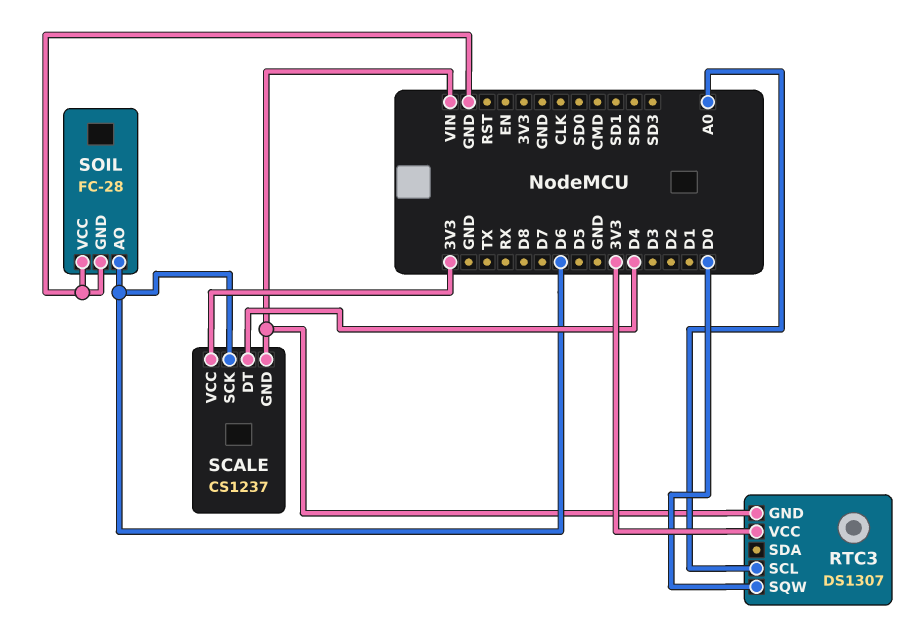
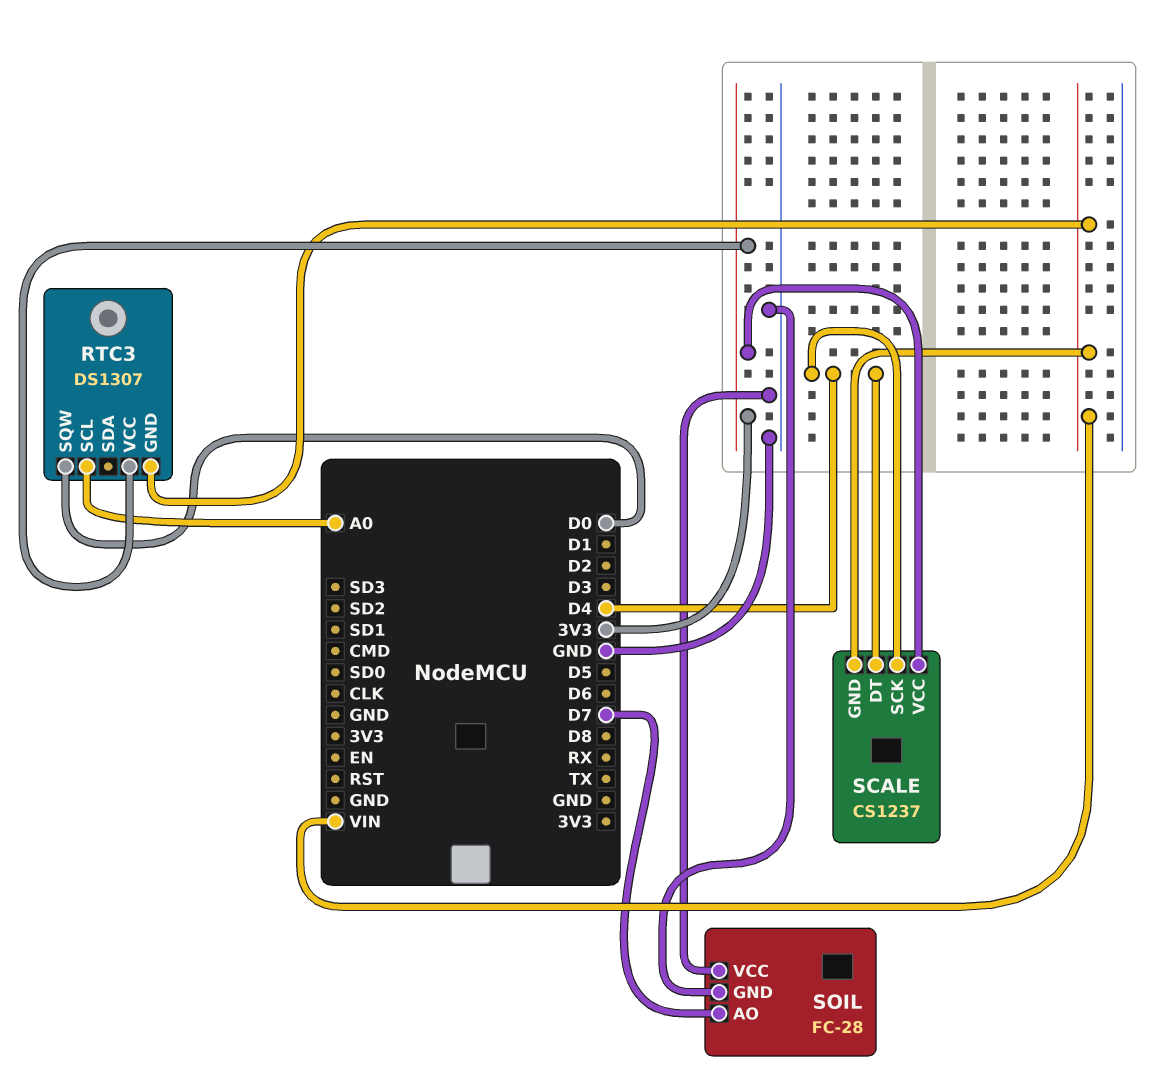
SCALE pin SCK: D6 -> D4
SOIL pin AO: D6 -> D7

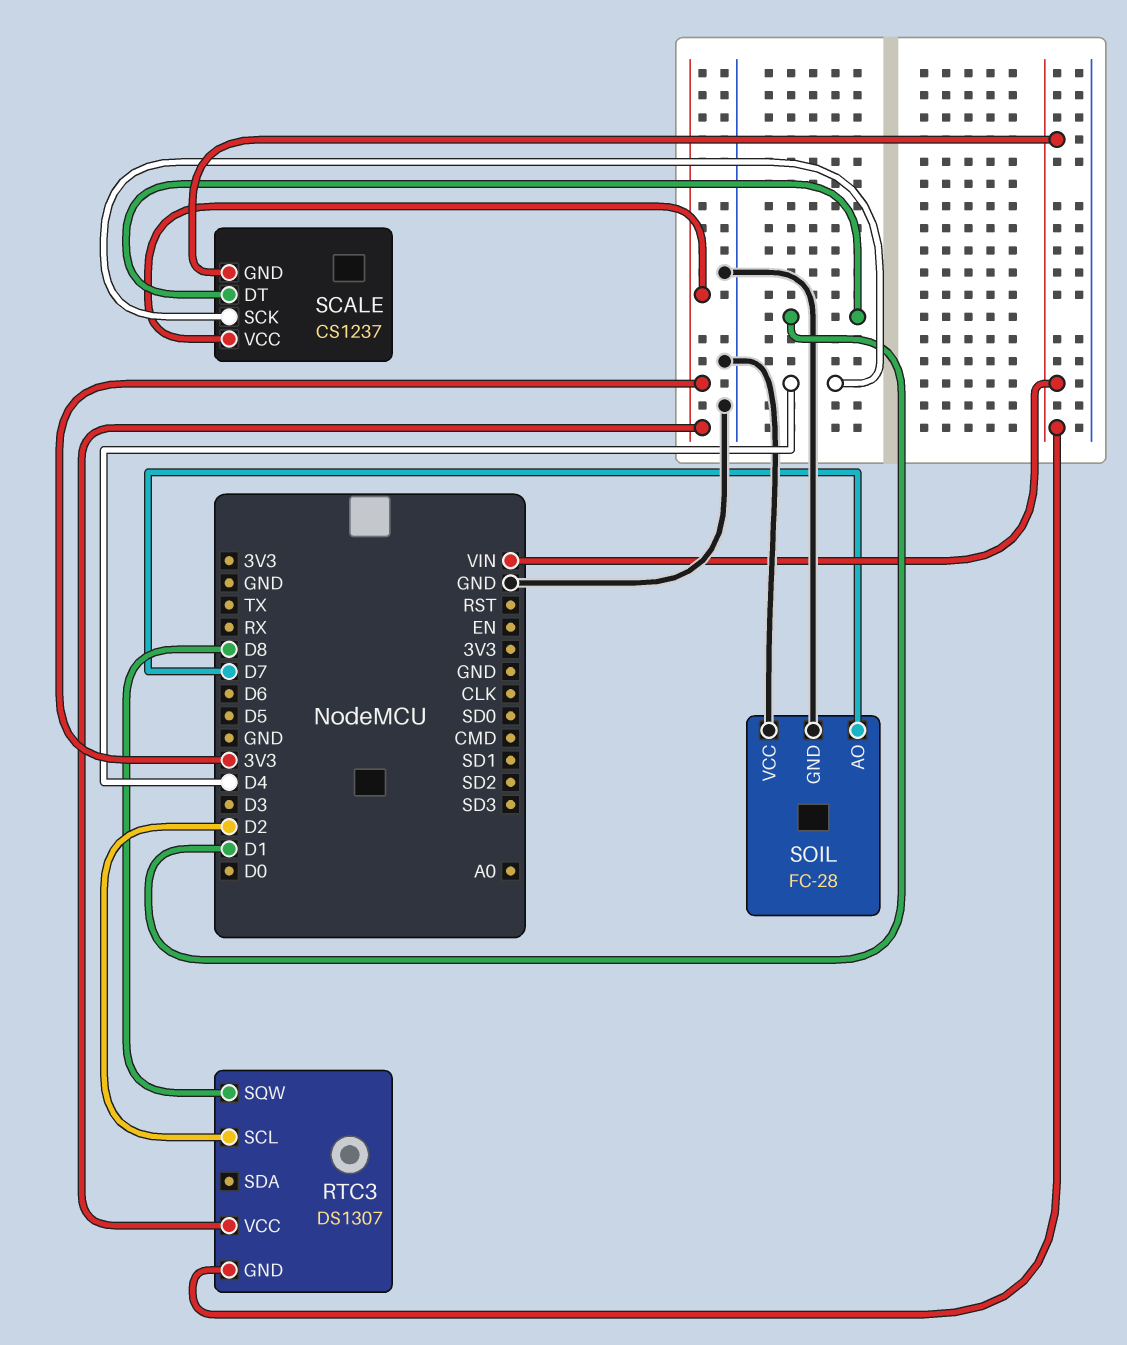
RTC3 pin SCL: A0 -> D2
RTC3 pin SQW: D0 -> D8
SCALE pin DT: D4 -> D1

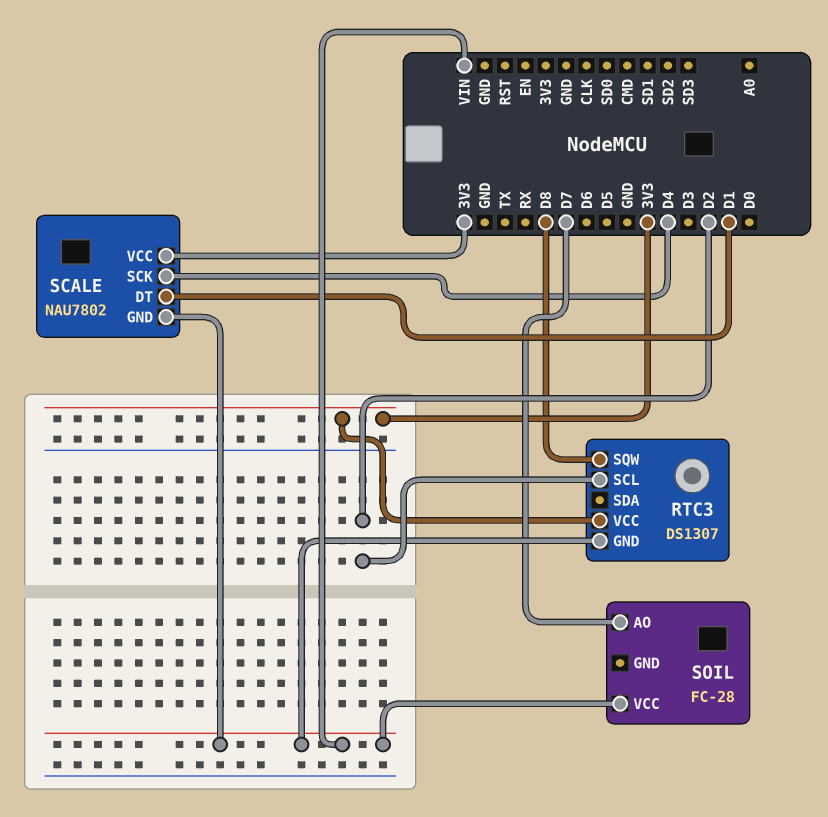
SCALE: CS1237 -> NAU7802
SOIL pin GND: GND -> none
SOIL pin VCC: GND -> VIN

